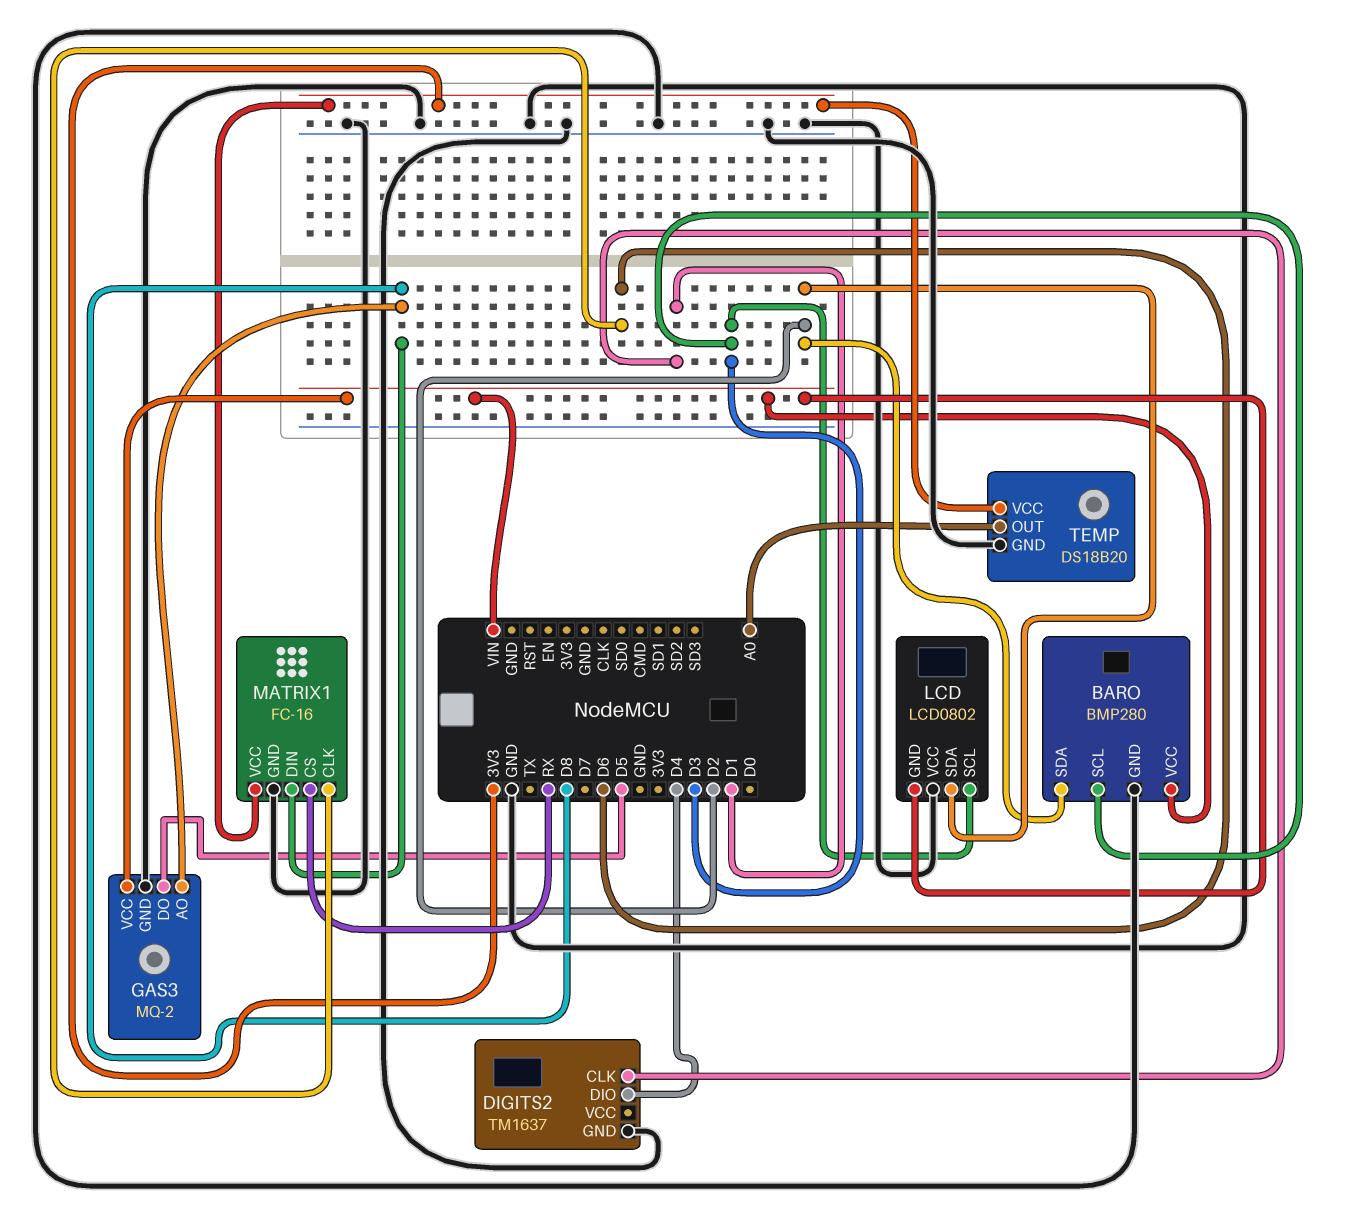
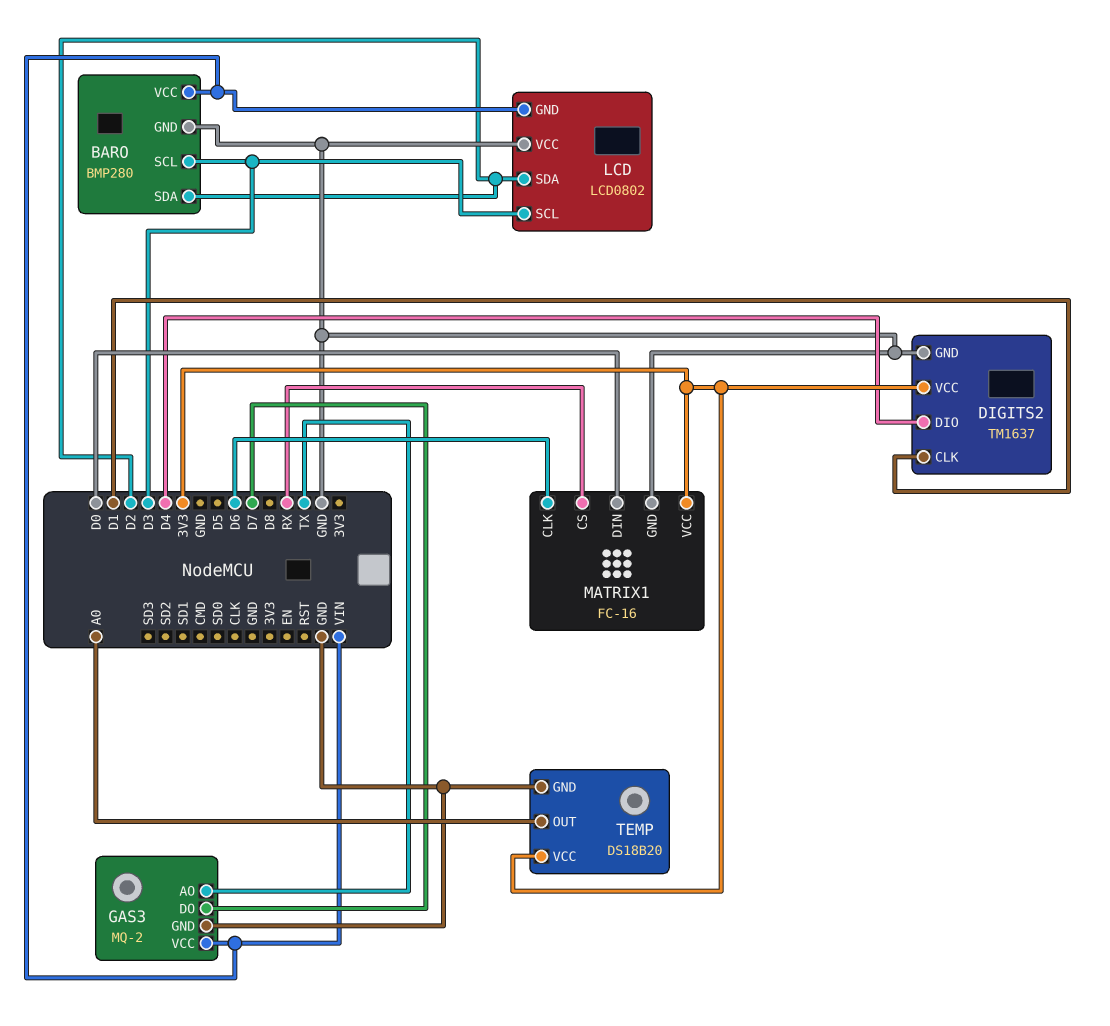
DIGITS2 pin VCC: none -> 3V3
GAS3 pin AO: D8 -> TX
GAS3 pin DO: D5 -> D7
MATRIX1 pin DIN: D8 -> D0

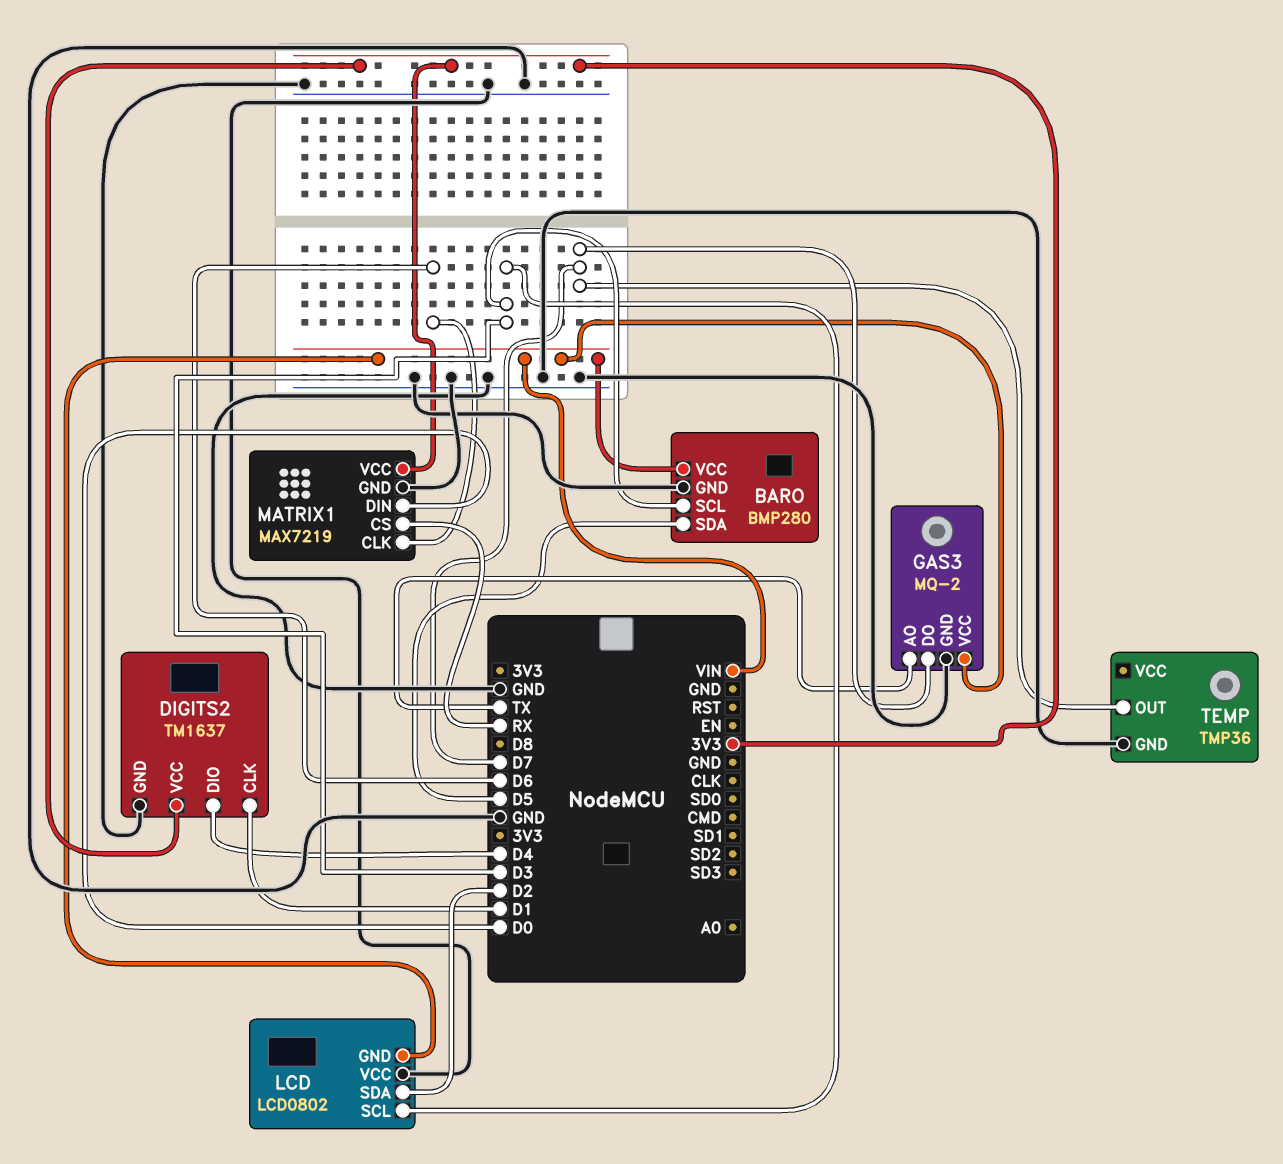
BARO pin SDA: D2 -> D5
MATRIX1: FC-16 -> MAX7219
TEMP: DS18B20 -> TMP36
TEMP pin OUT: A0 -> D7
TEMP pin VCC: 3V3 -> none

